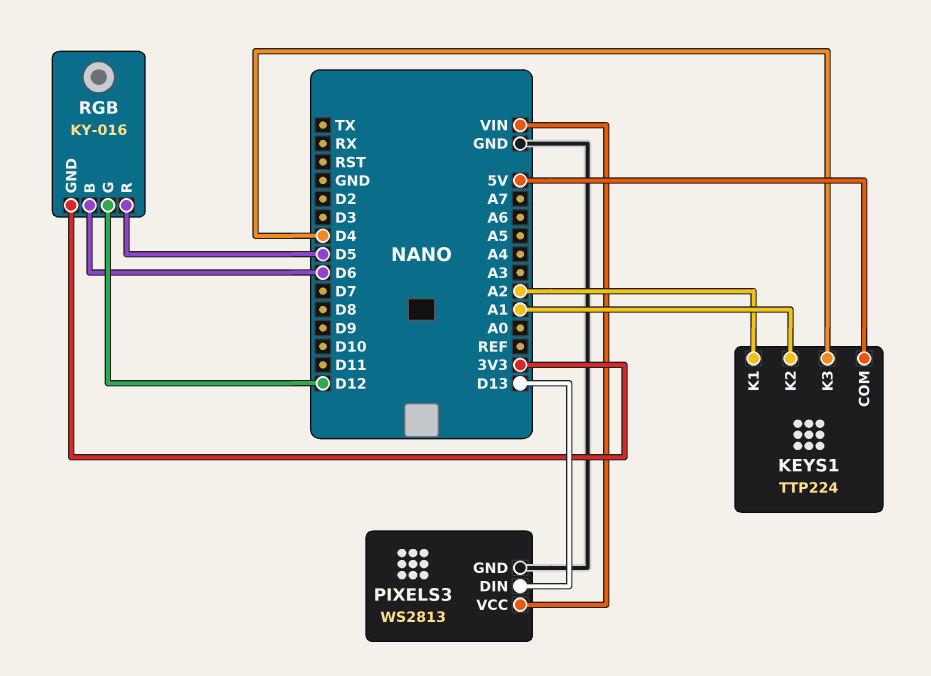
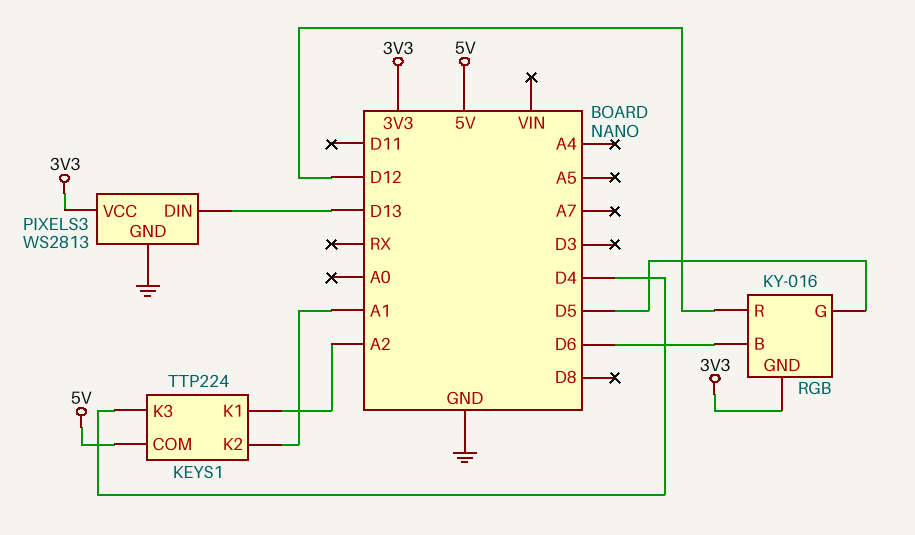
PIXELS3 pin VCC: VIN -> 3V3
RGB pin G: D12 -> D5
RGB pin R: D5 -> D12

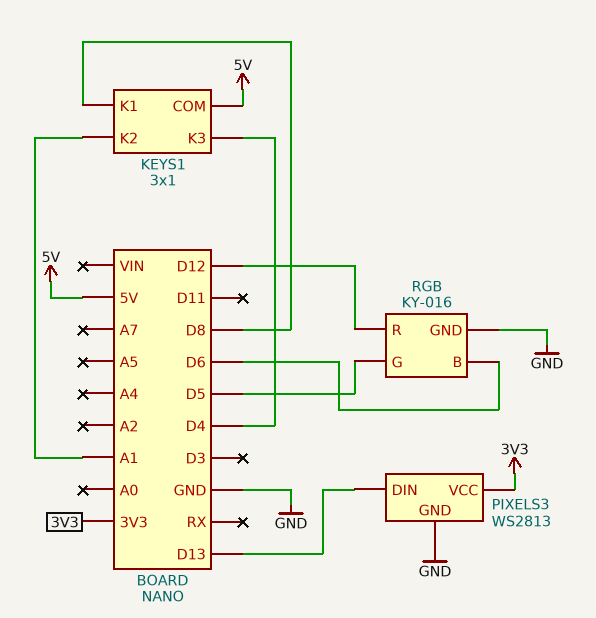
KEYS1: TTP224 -> 3x1
KEYS1 pin K1: A2 -> D8
RGB pin GND: 3V3 -> GND

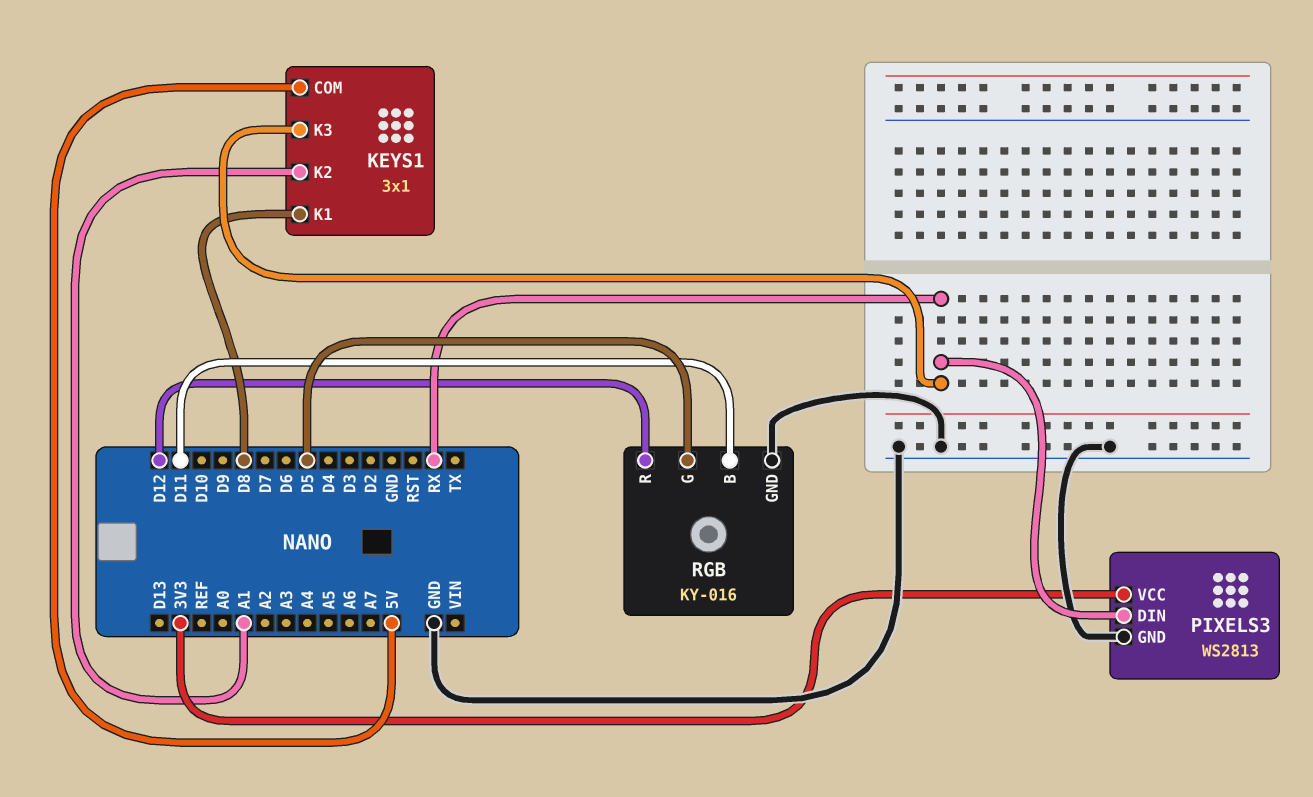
KEYS1 pin K3: D4 -> RX
PIXELS3 pin DIN: D13 -> RX
RGB pin B: D6 -> D11

